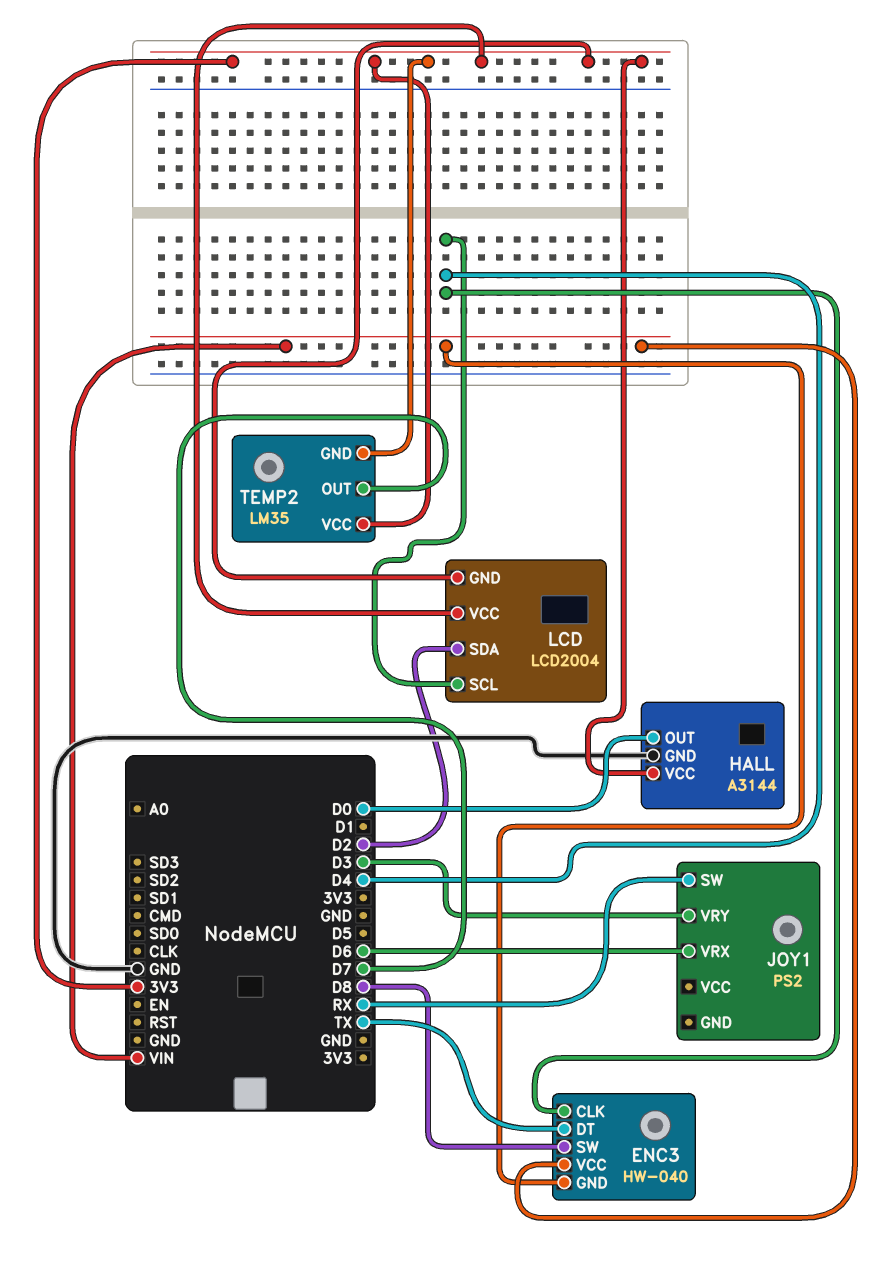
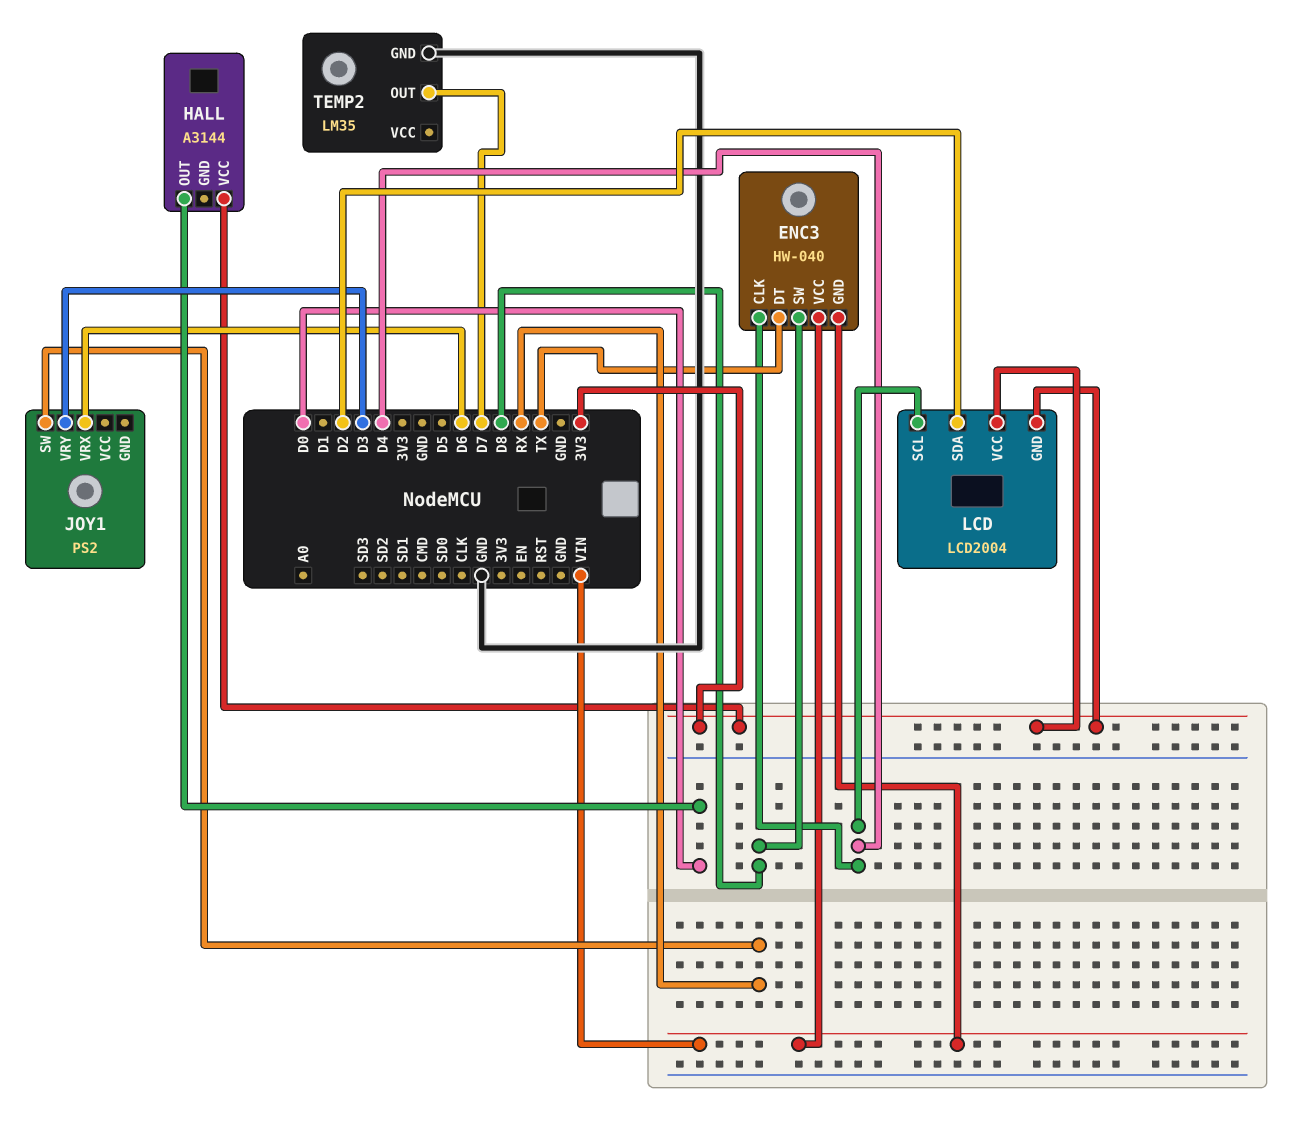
HALL pin GND: GND -> none
TEMP2 pin GND: 3V3 -> GND
TEMP2 pin VCC: 3V3 -> none

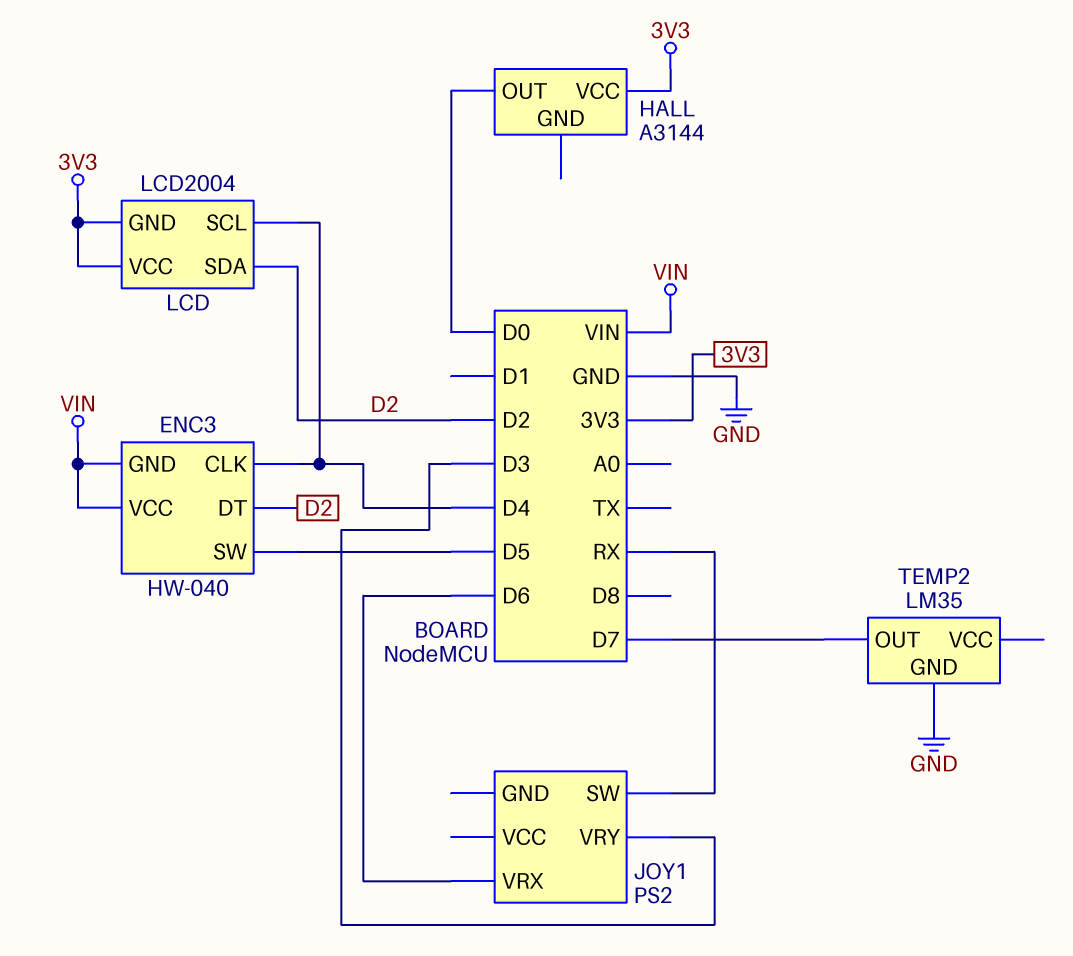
ENC3 pin DT: TX -> D2
ENC3 pin SW: D8 -> D5

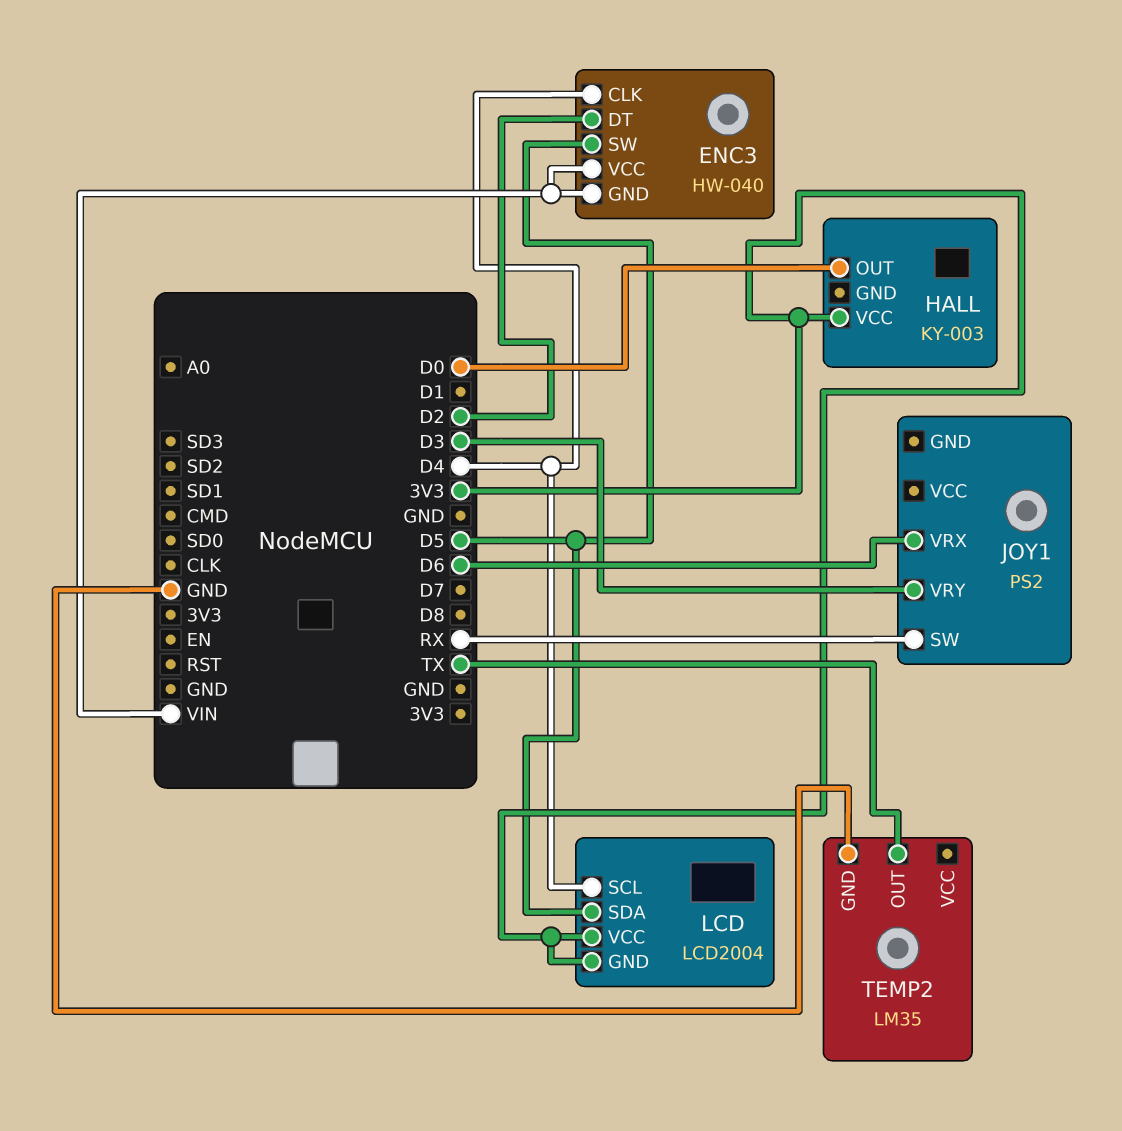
HALL: A3144 -> KY-003
LCD pin SDA: D2 -> D5
TEMP2 pin OUT: D7 -> TX

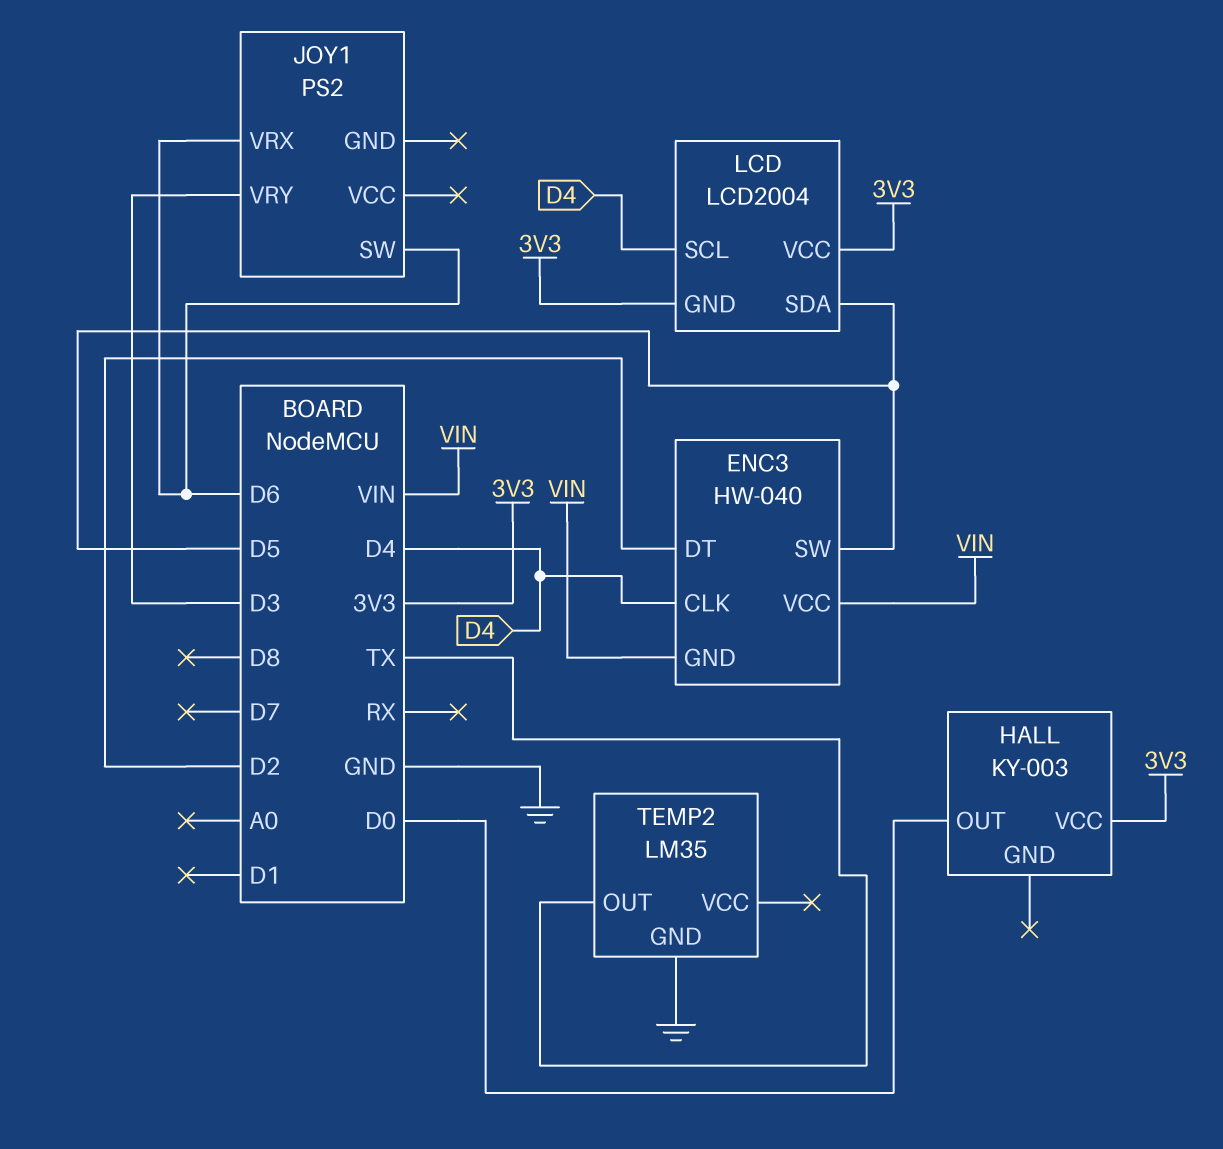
JOY1 pin SW: RX -> D6

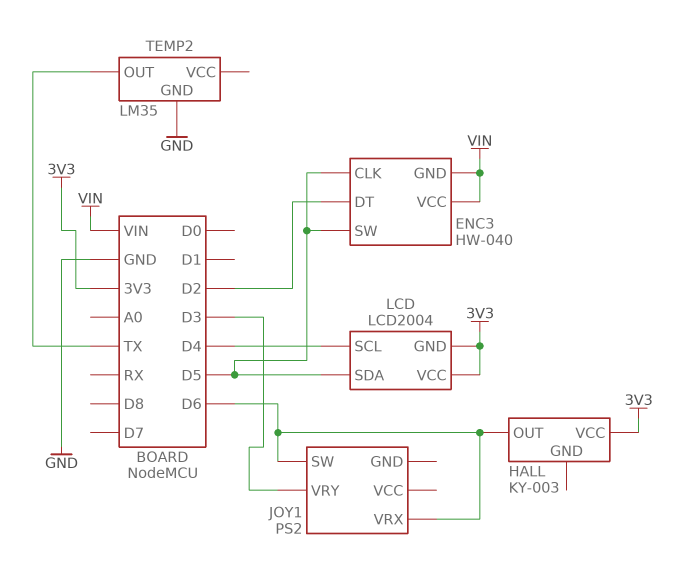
ENC3 pin CLK: D4 -> D5
HALL pin OUT: D0 -> D6

